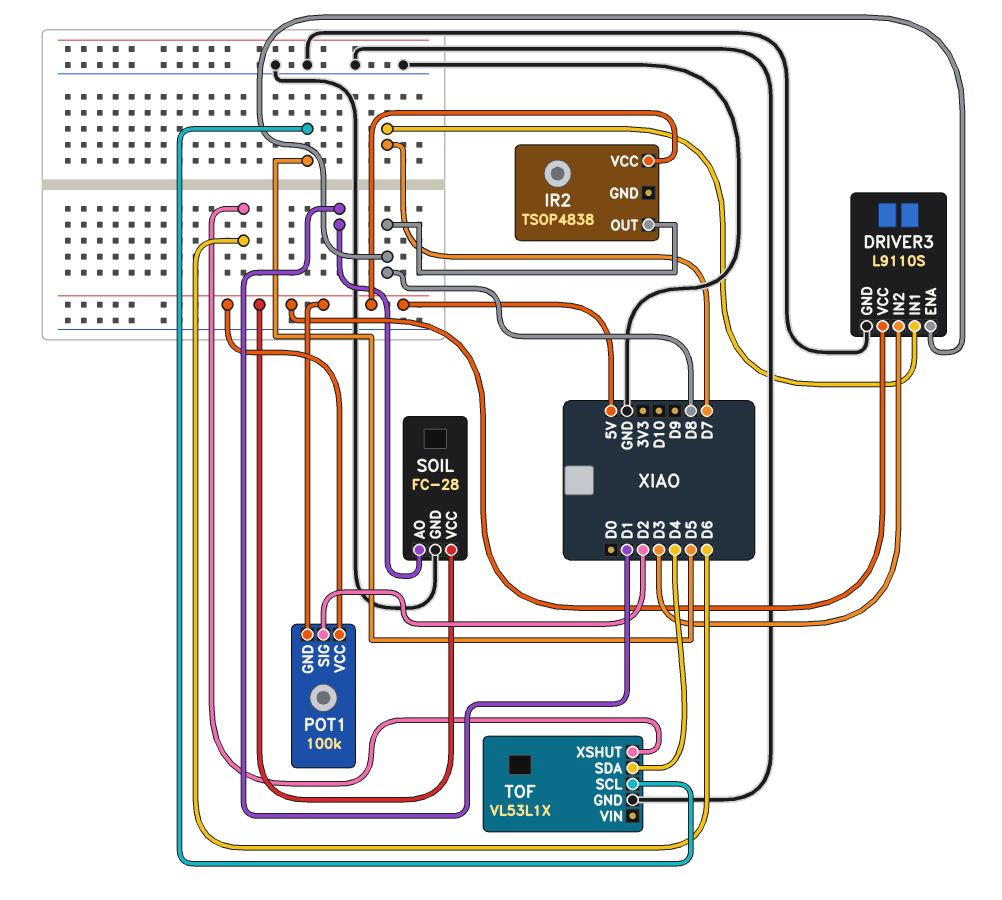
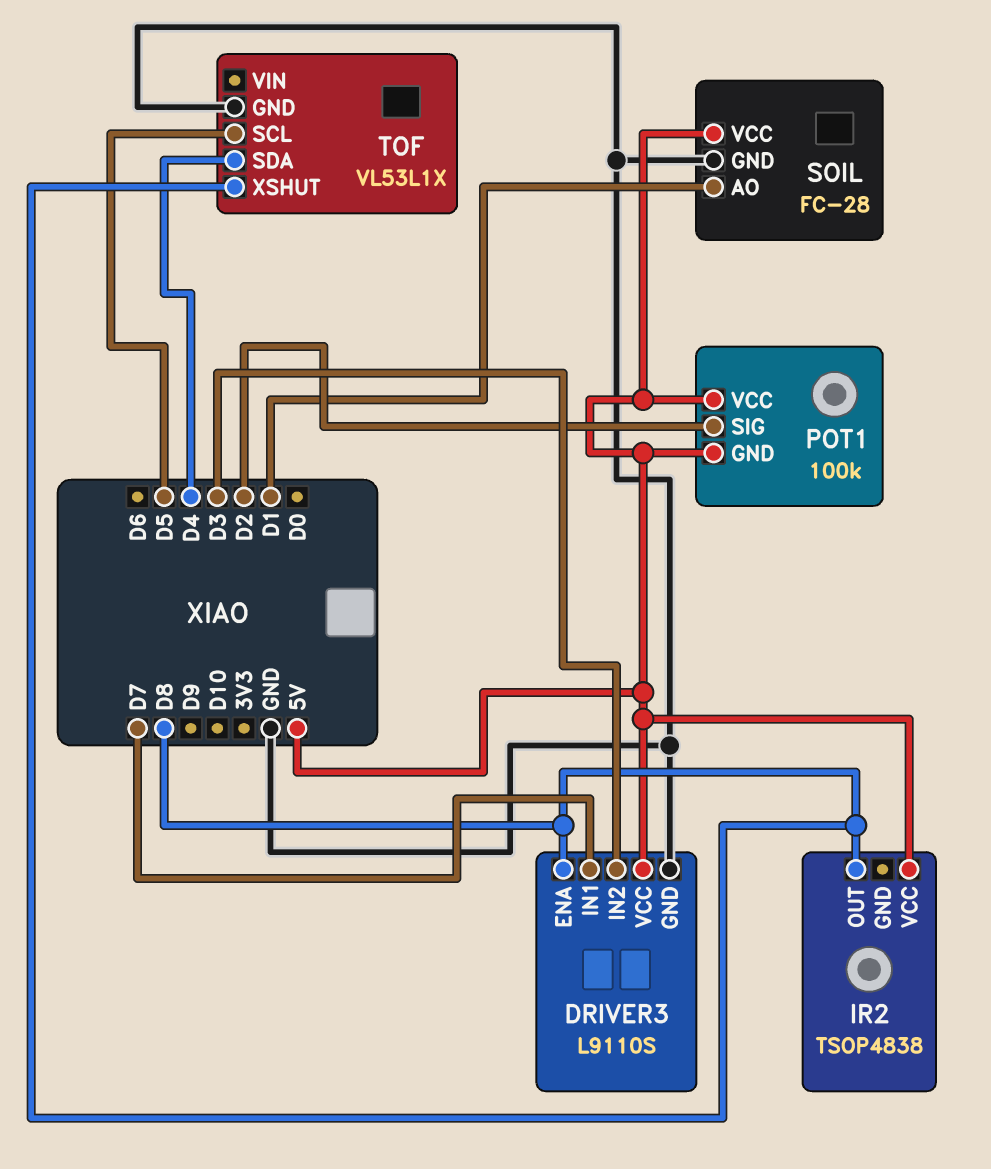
TOF pin XSHUT: D6 -> D8

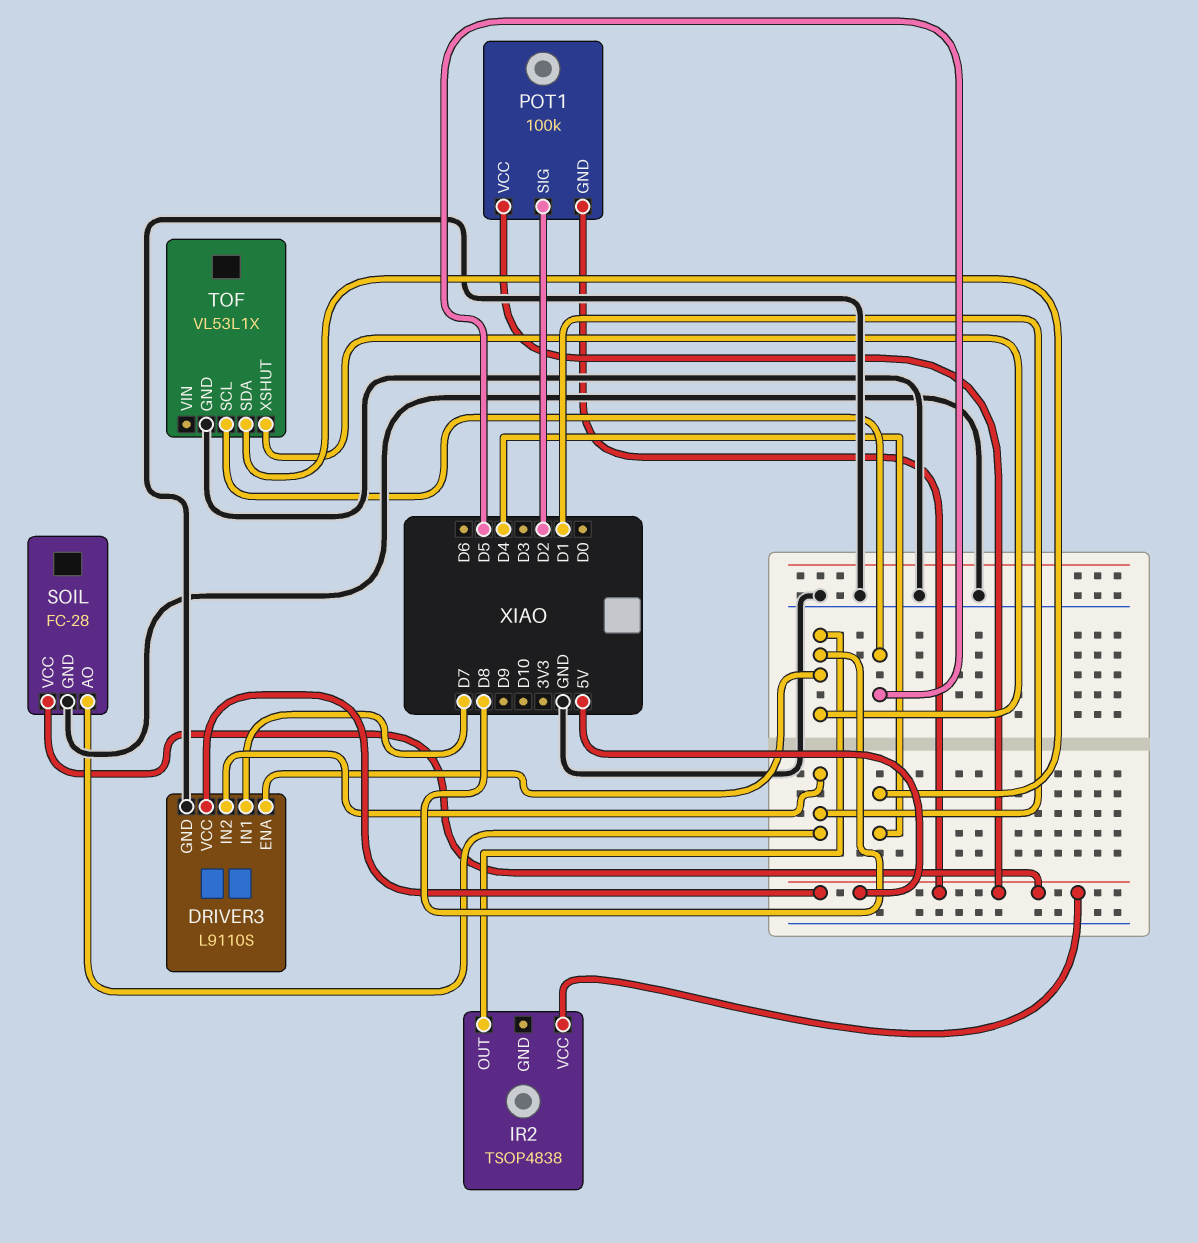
DRIVER3 pin IN2: D3 -> D1

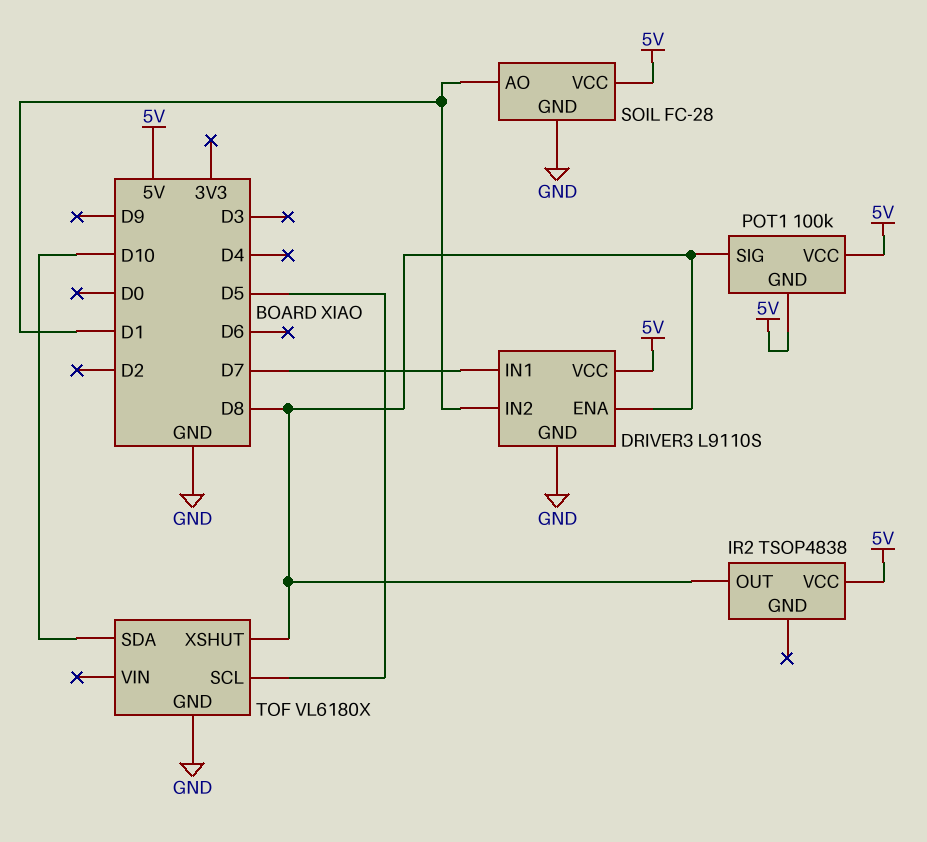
POT1 pin SIG: D2 -> D8
TOF: VL53L1X -> VL6180X
TOF pin SDA: D4 -> D10

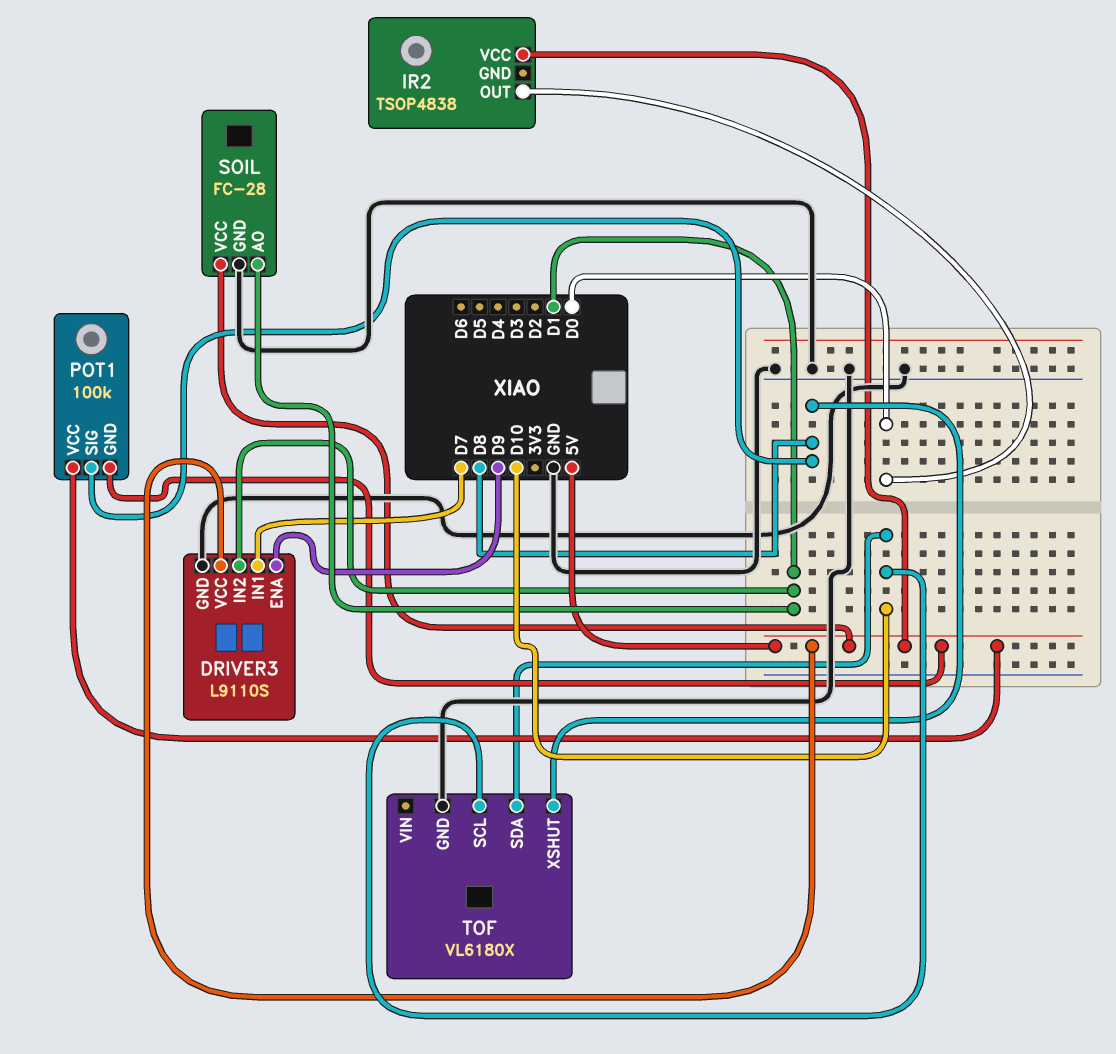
DRIVER3 pin ENA: D8 -> D9
IR2 pin OUT: D8 -> D0
TOF pin SCL: D5 -> D10

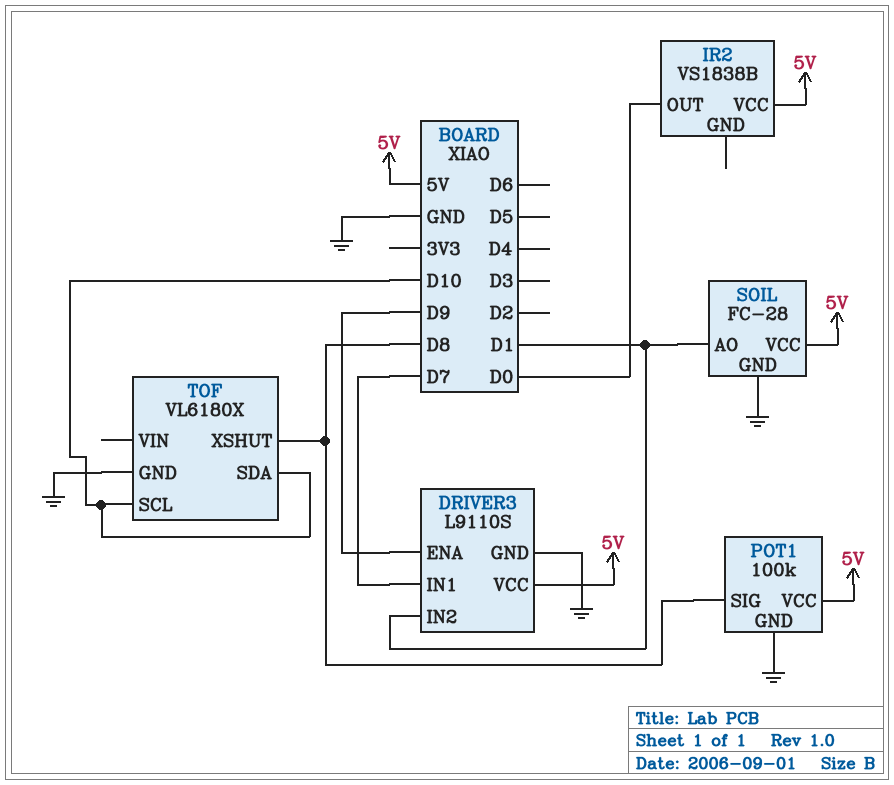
IR2: TSOP4838 -> VS1838B
POT1 pin GND: 5V -> GND

